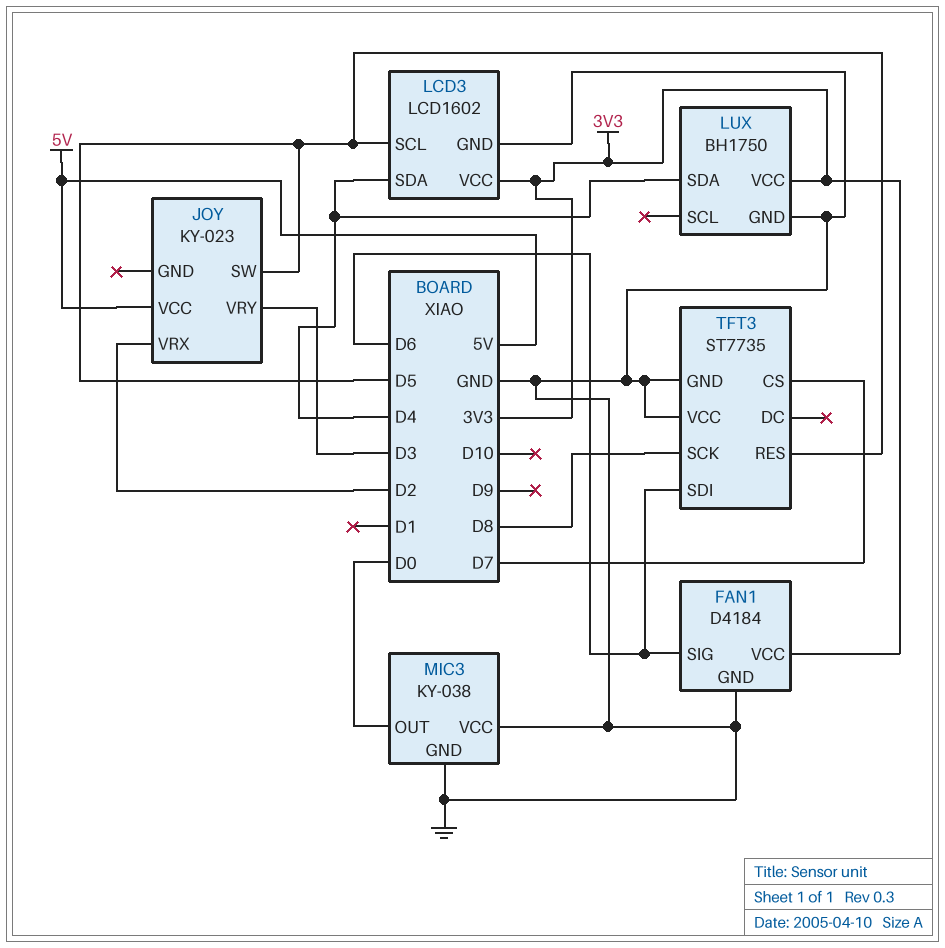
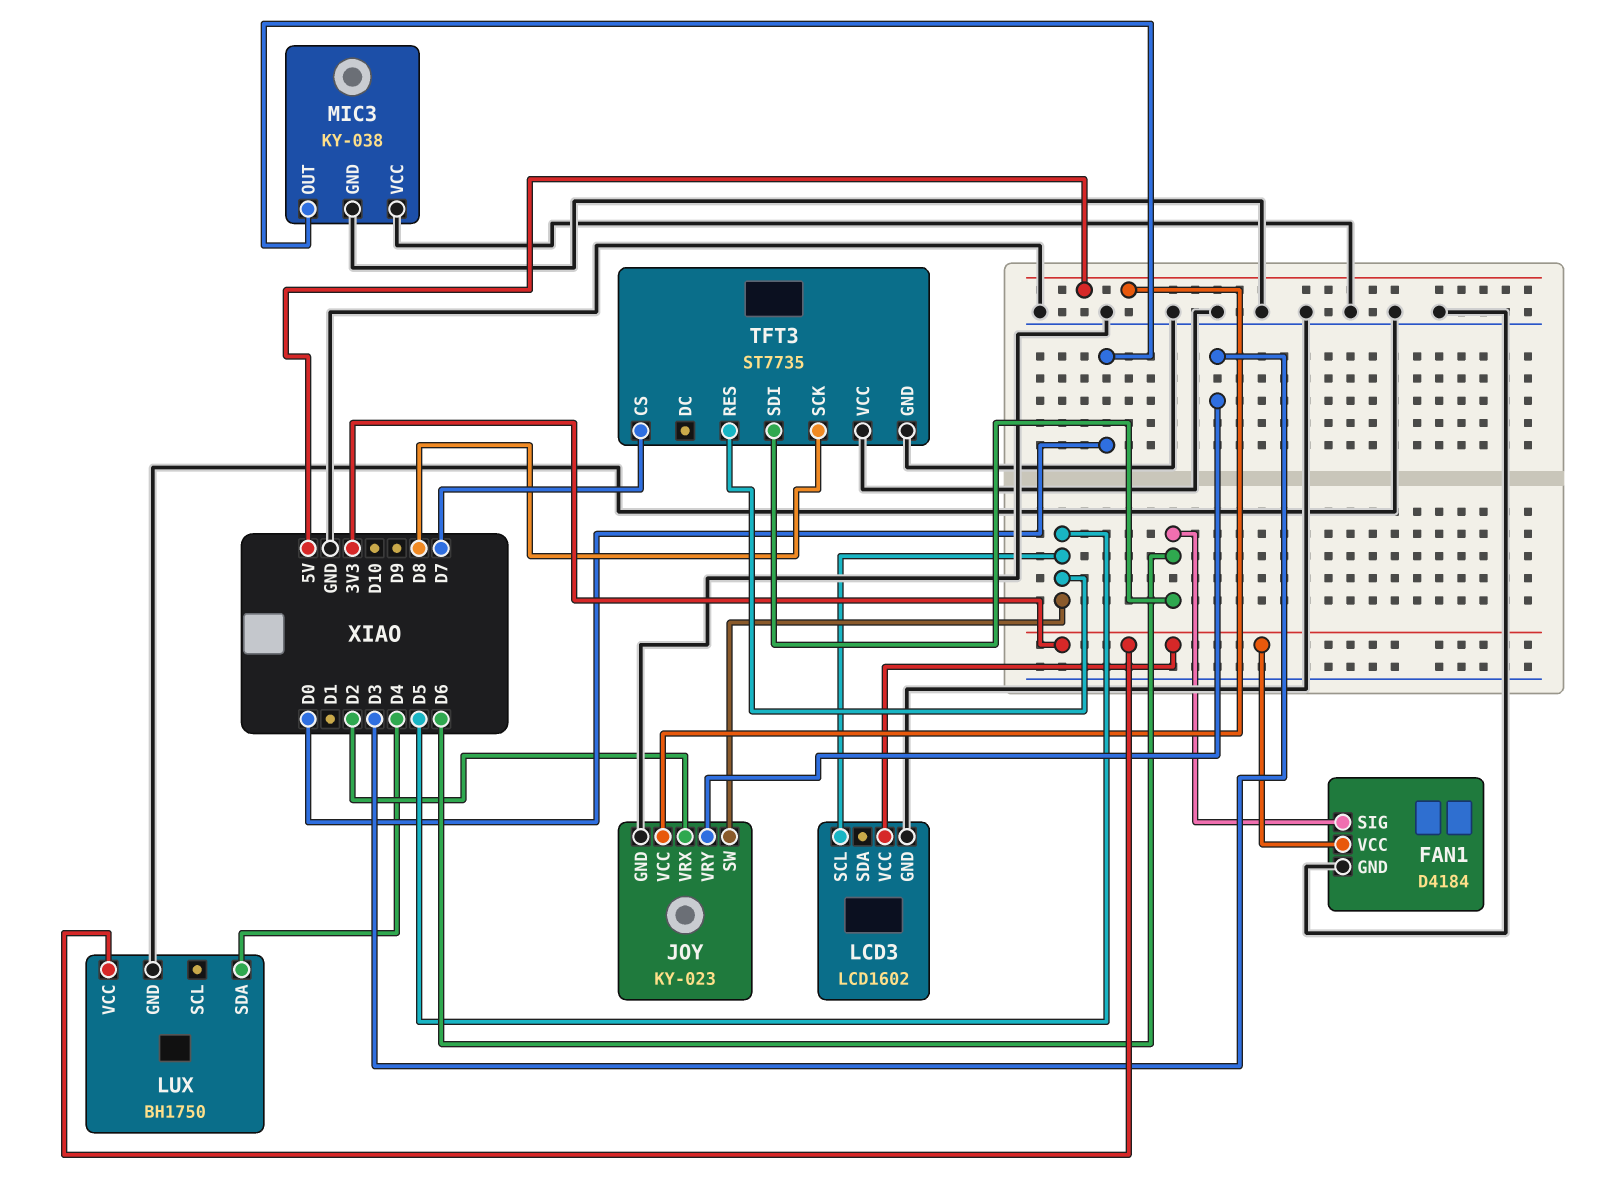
JOY pin GND: none -> GND
LCD3 pin SDA: D4 -> none

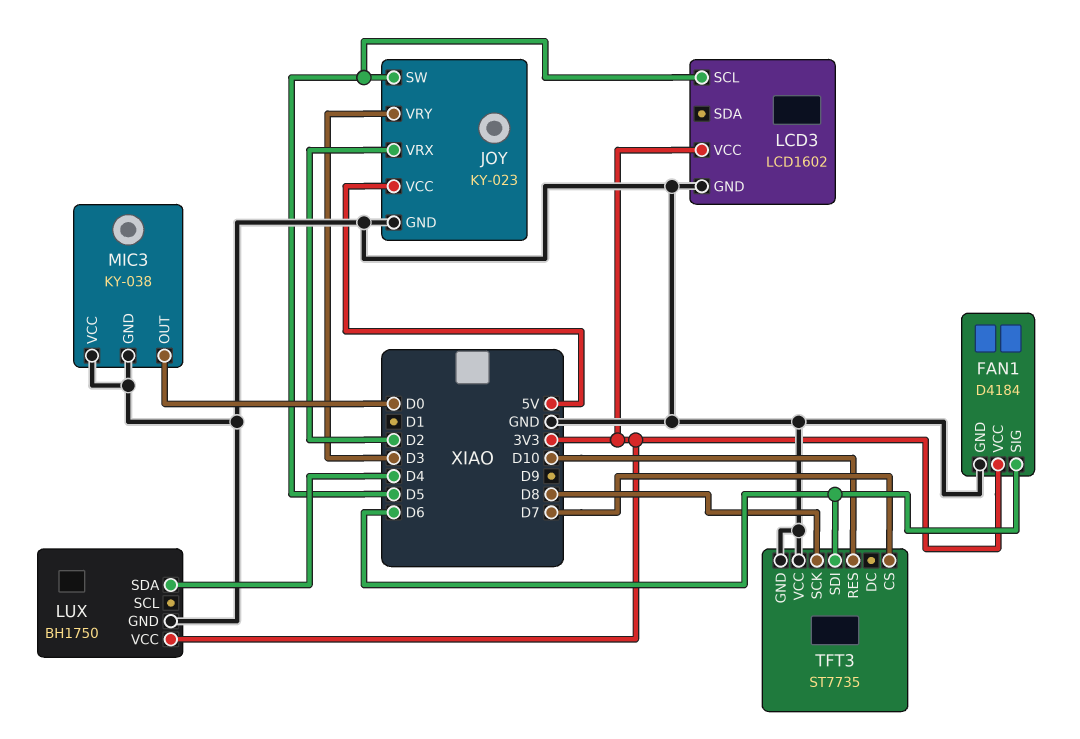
TFT3 pin RES: D5 -> D10

